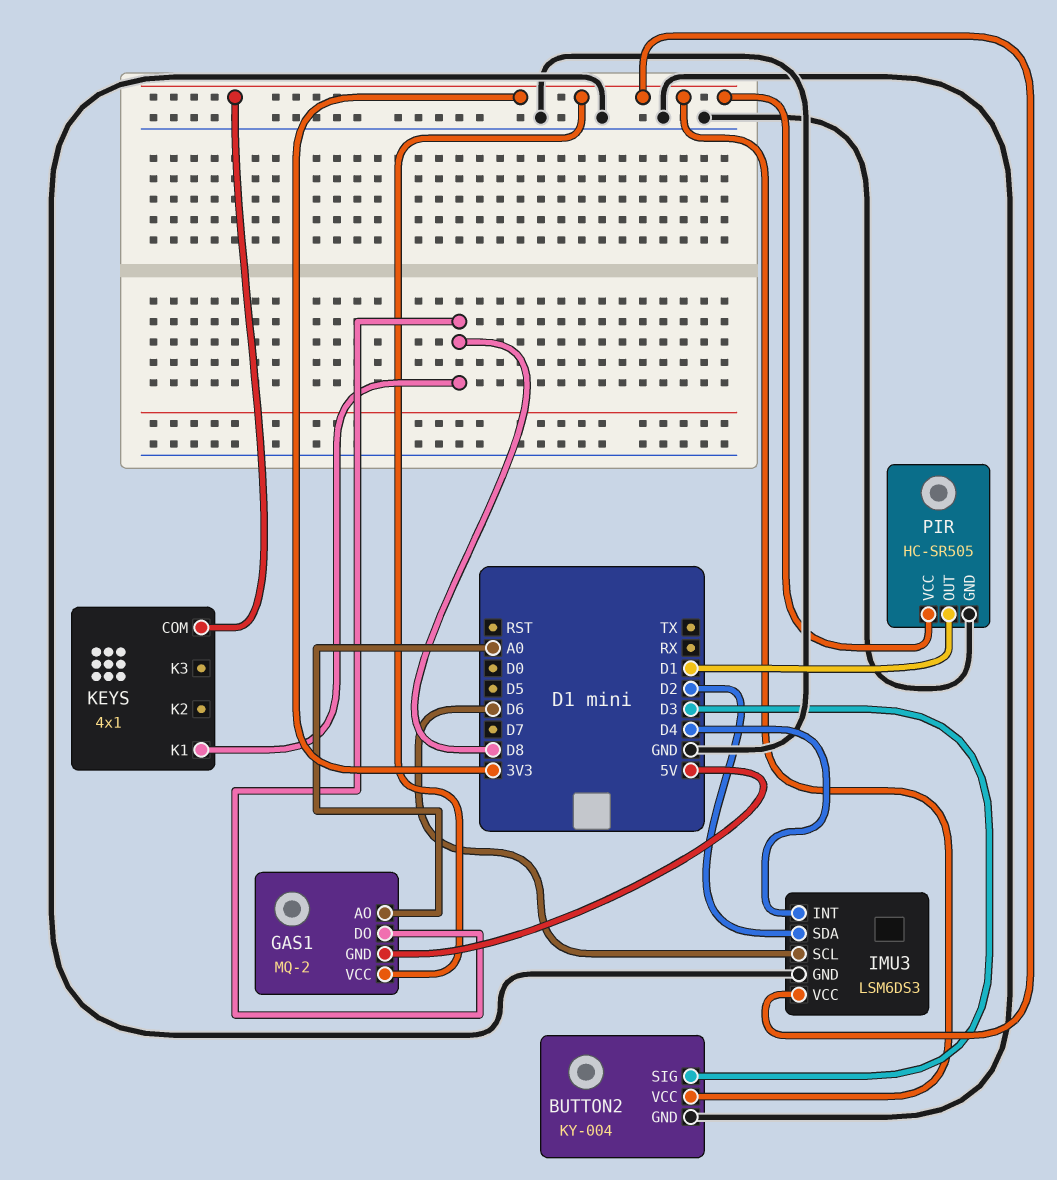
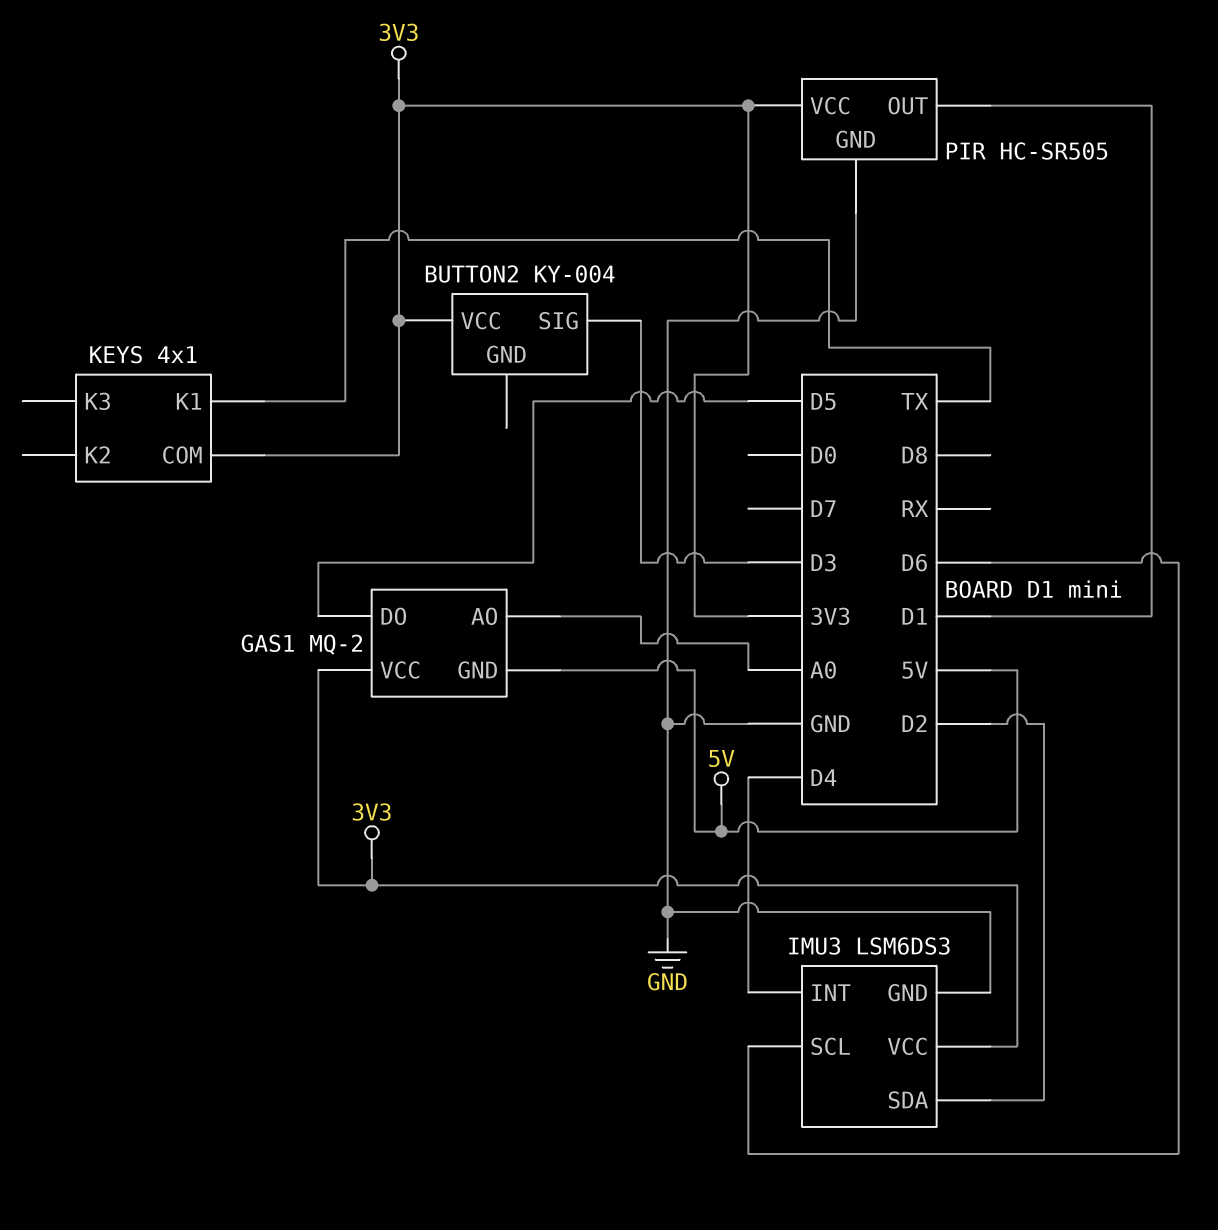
BUTTON2 pin GND: GND -> none
GAS1 pin DO: D8 -> D5
KEYS pin K1: D8 -> TX

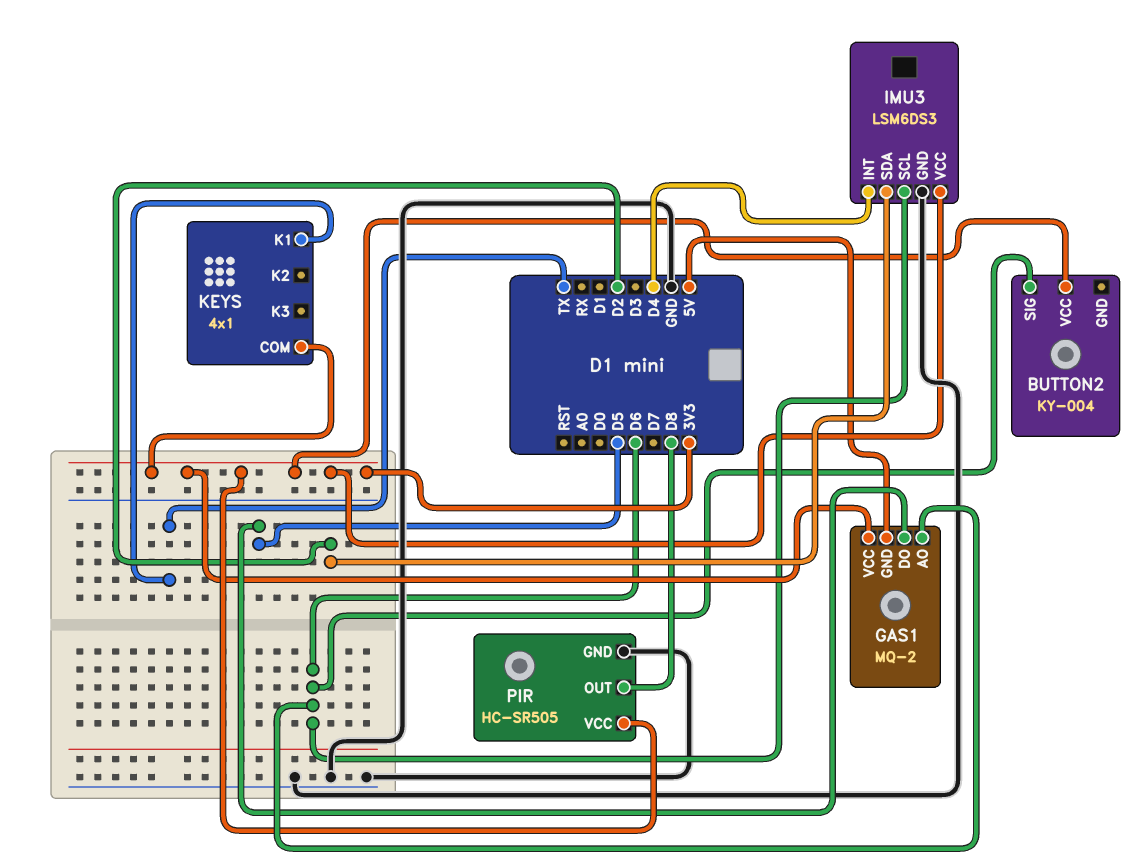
BUTTON2 pin SIG: D3 -> D6
GAS1 pin AO: A0 -> D6
PIR pin OUT: D1 -> D8

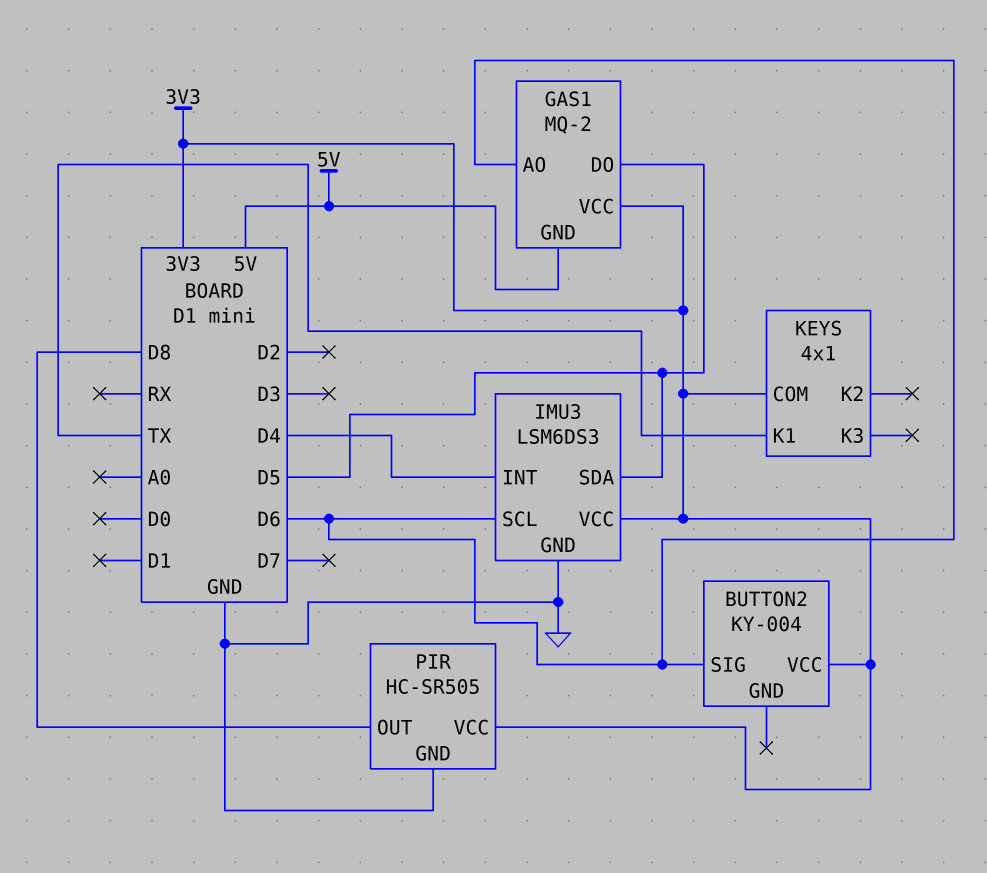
IMU3 pin SDA: D2 -> D5

